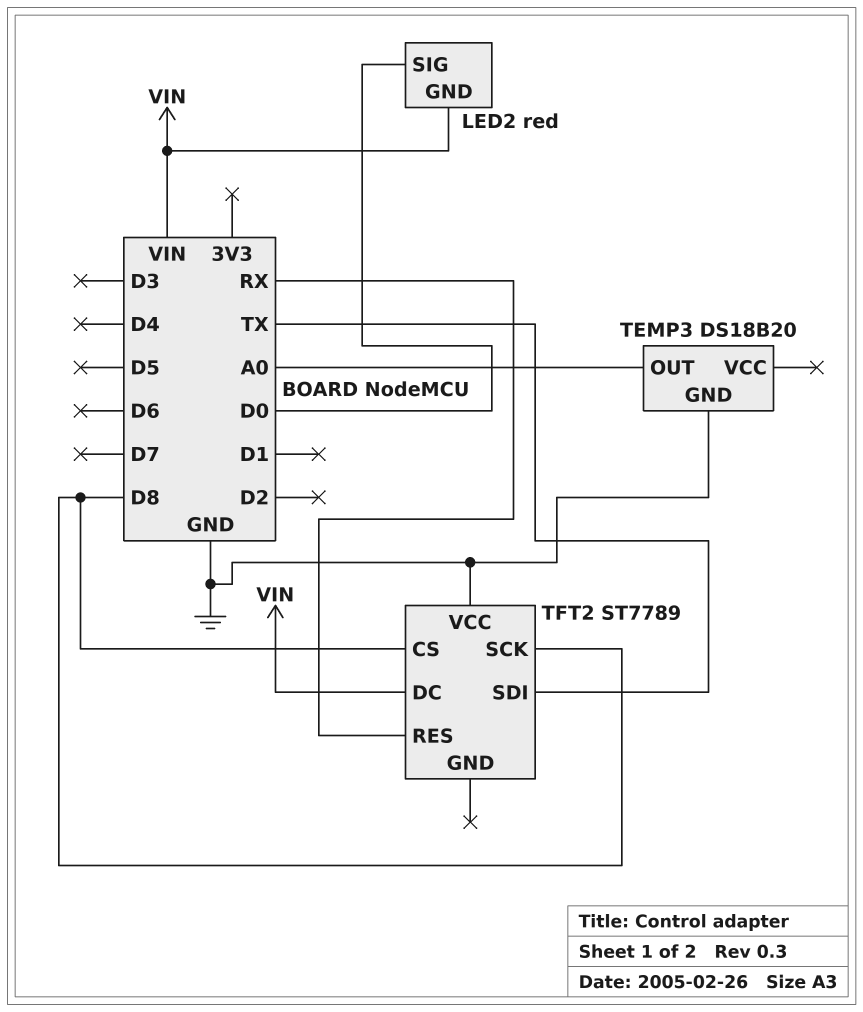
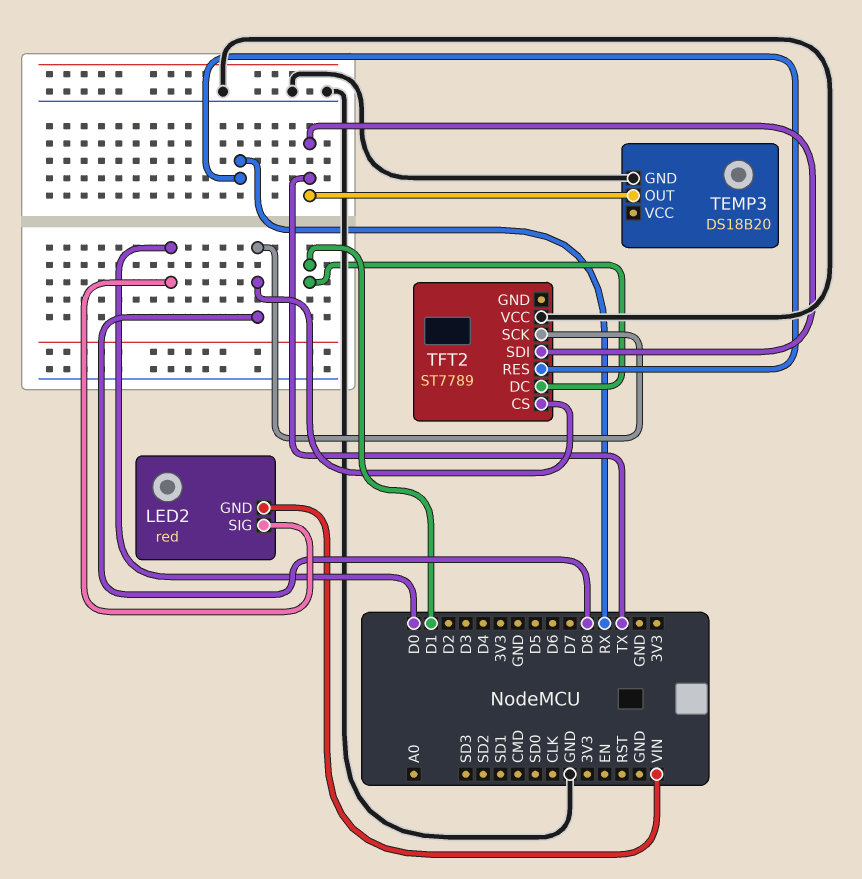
TEMP3 pin OUT: A0 -> TX
TFT2 pin DC: VIN -> D1

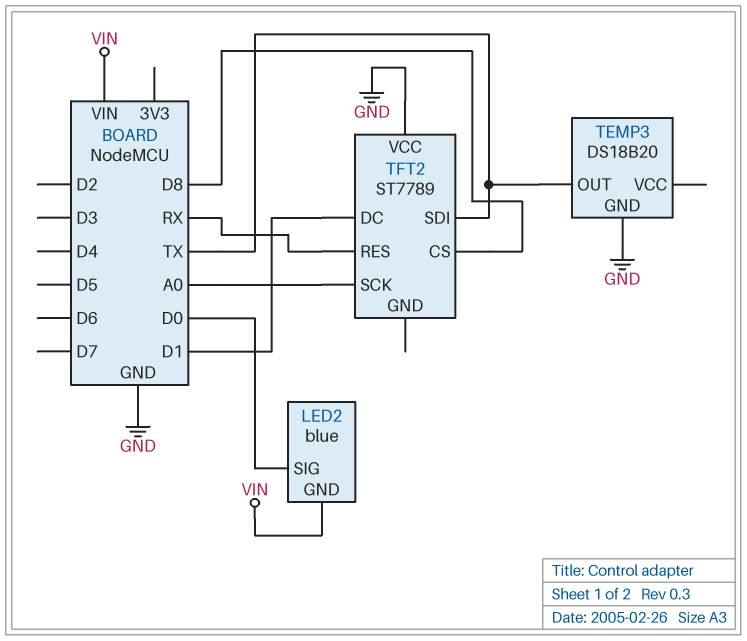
LED2: red -> blue
TFT2 pin SCK: D8 -> A0

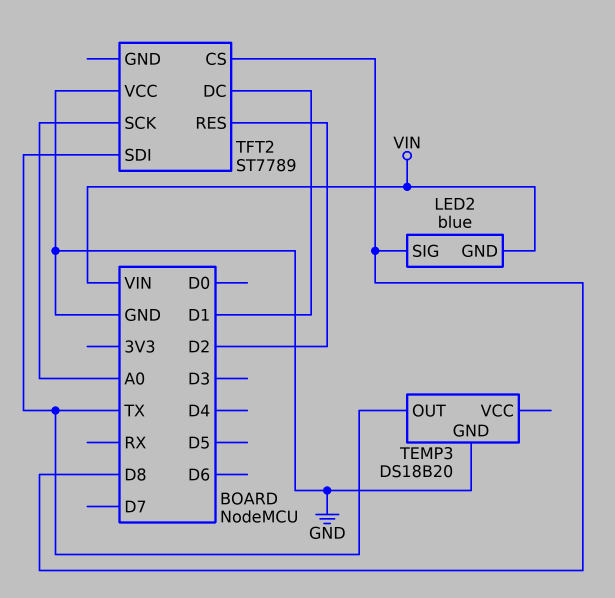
LED2 pin SIG: D0 -> D8
TFT2 pin RES: RX -> D2

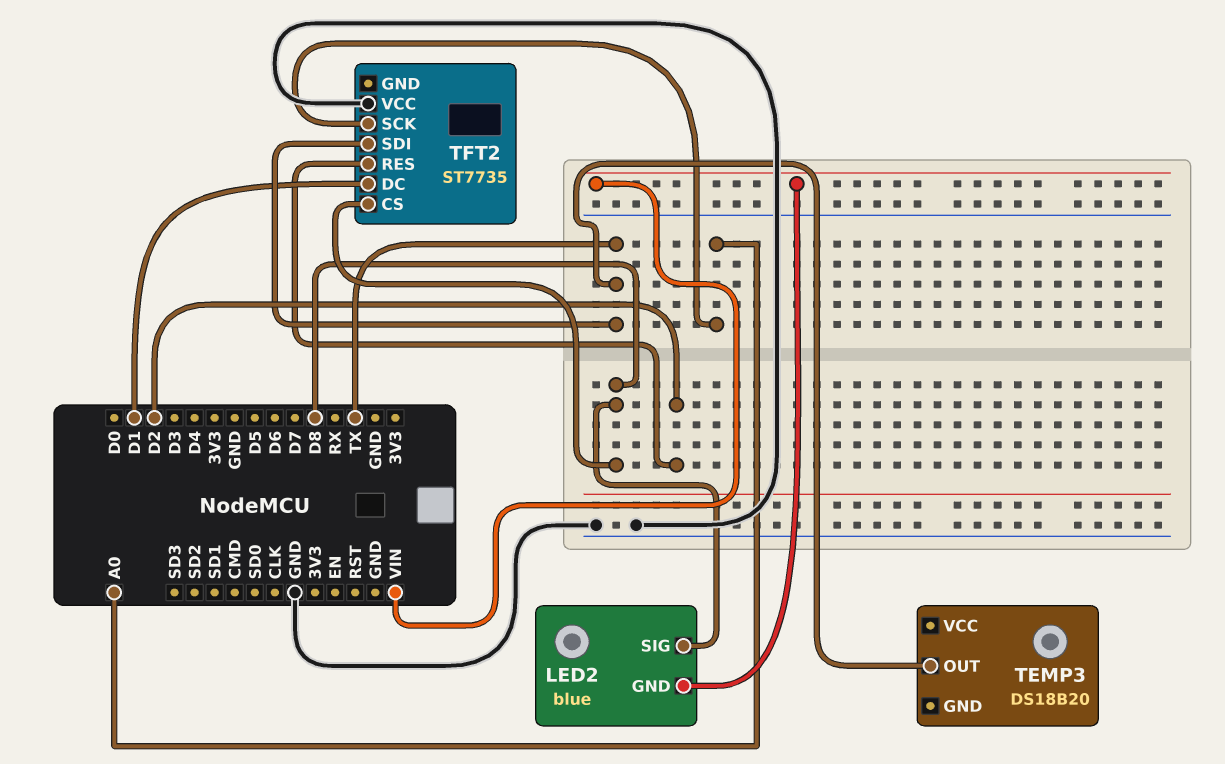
TEMP3 pin GND: GND -> none
TFT2: ST7789 -> ST7735

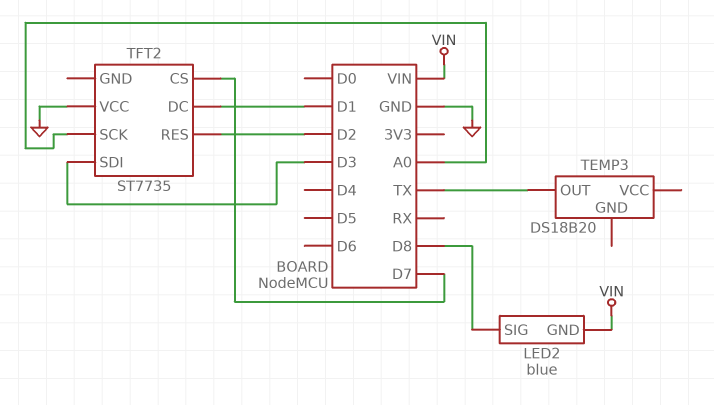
TFT2 pin CS: D8 -> D7
TFT2 pin SDI: TX -> D3

